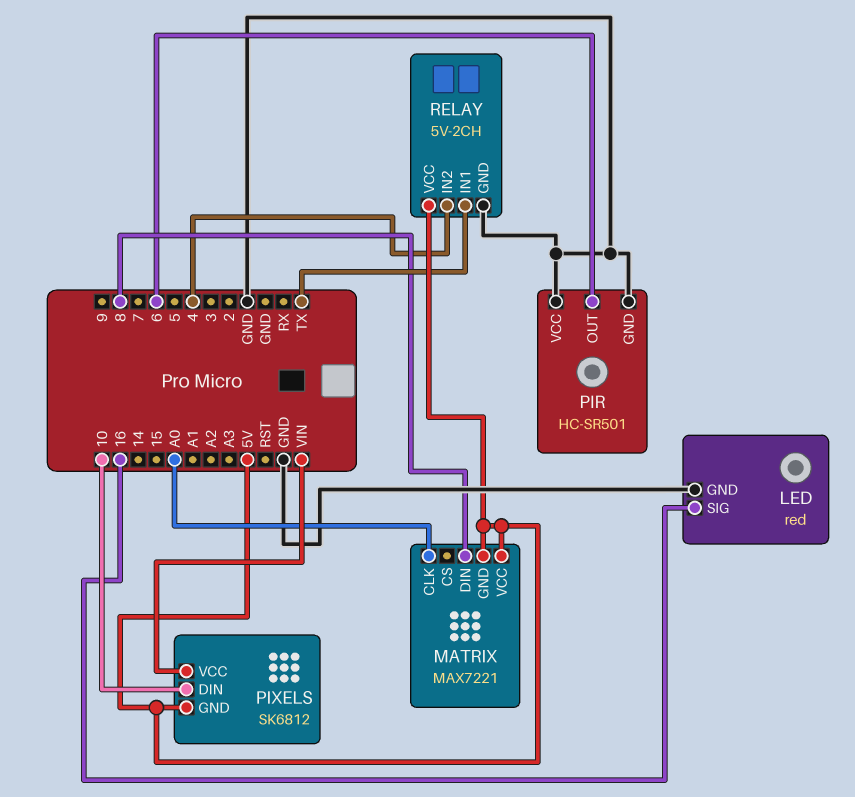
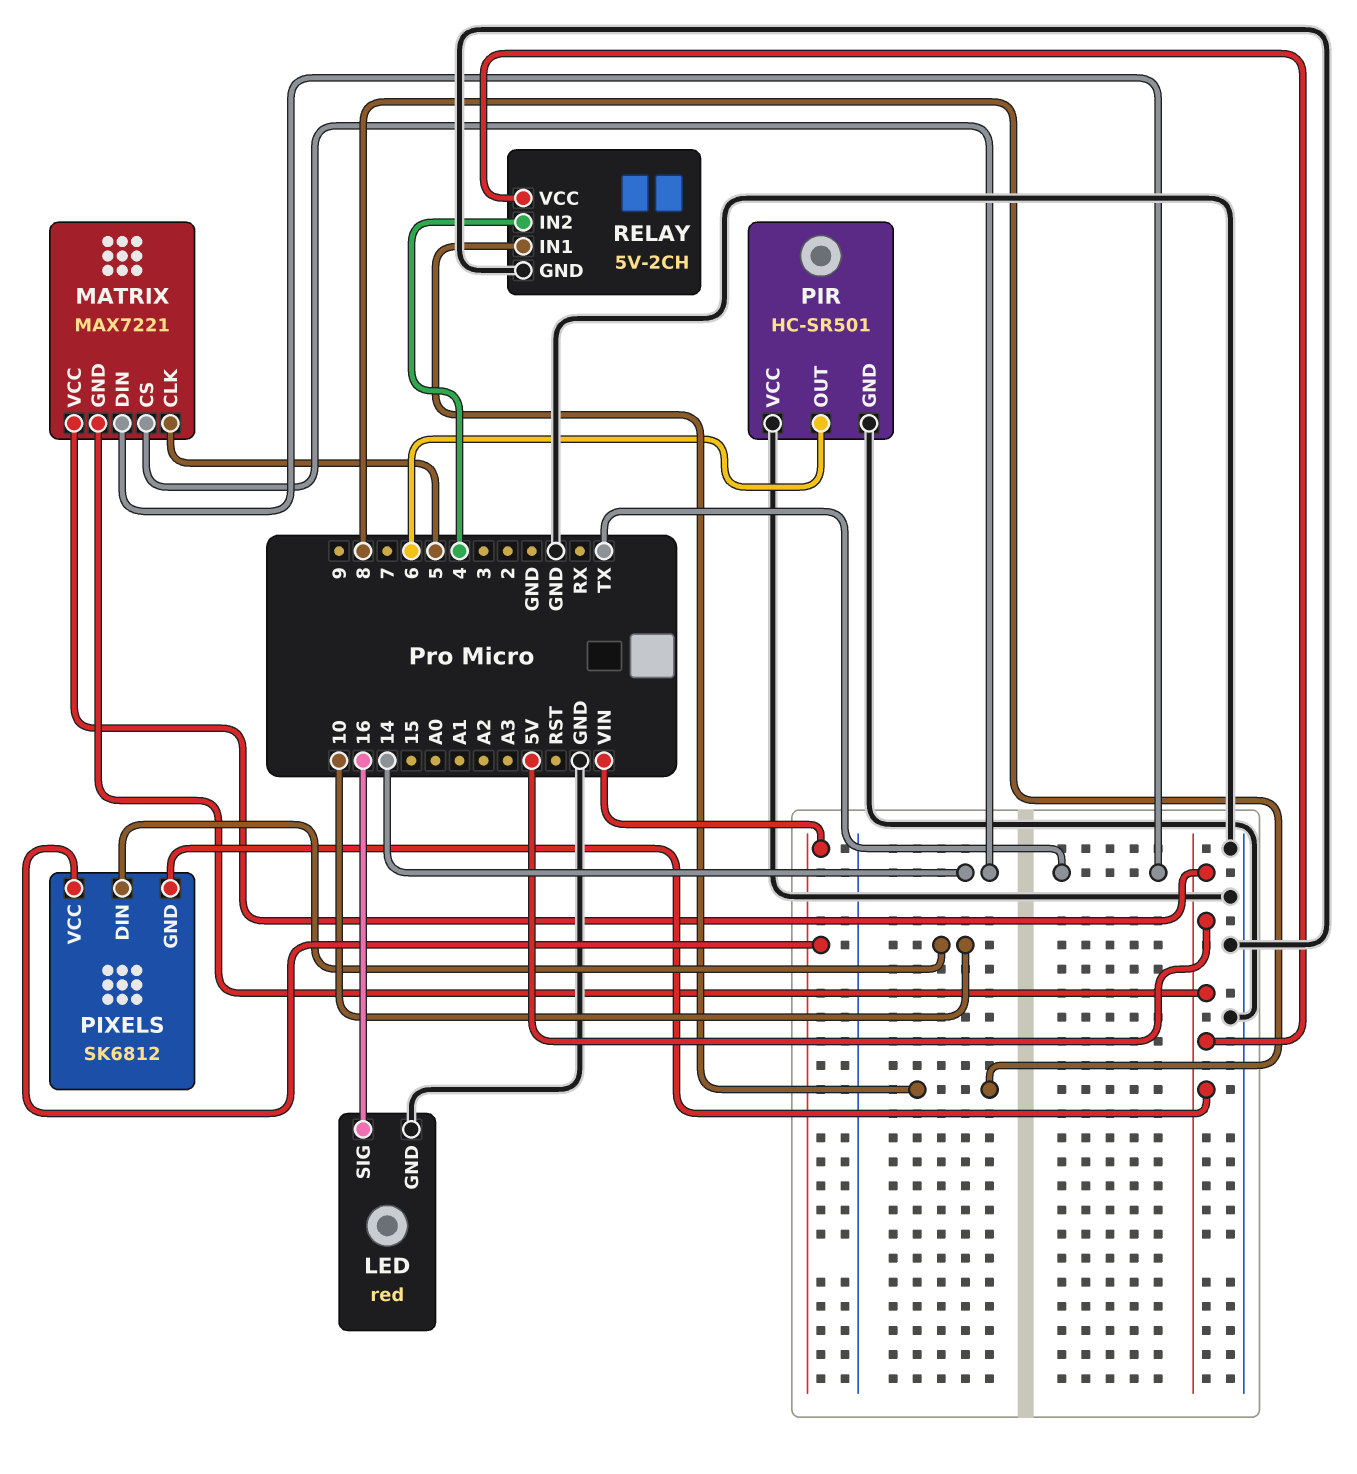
MATRIX pin CLK: A0 -> 5
MATRIX pin CS: none -> 14
MATRIX pin DIN: 8 -> TX
RELAY pin IN1: TX -> 8

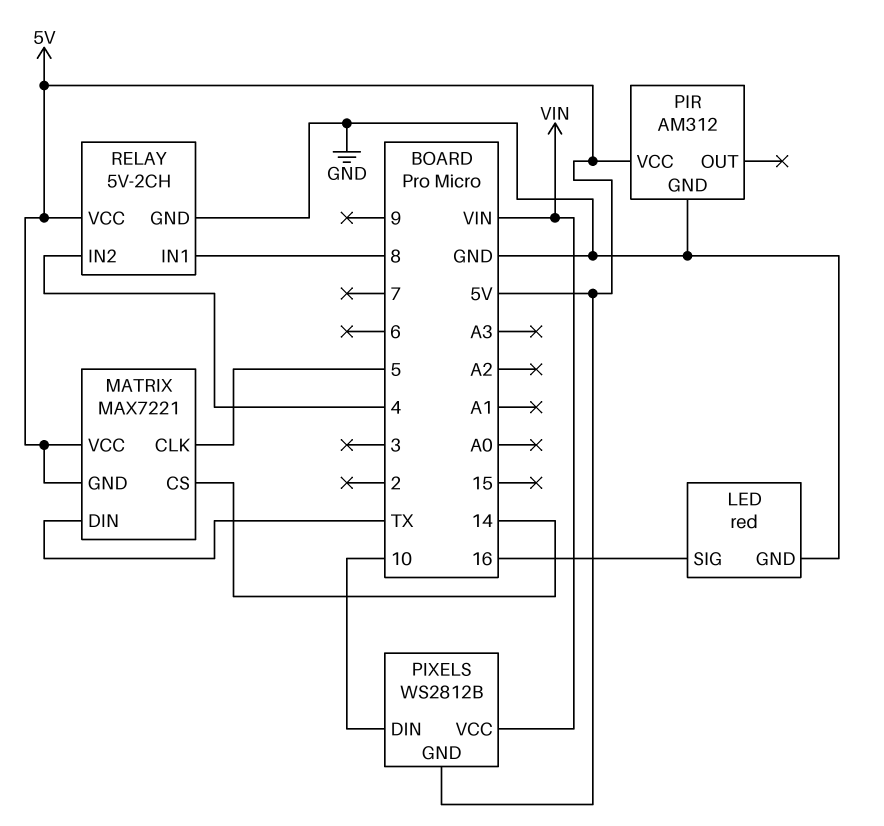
PIR: HC-SR501 -> AM312
PIR pin OUT: 6 -> none
PIR pin VCC: GND -> 5V
PIXELS: SK6812 -> WS2812B

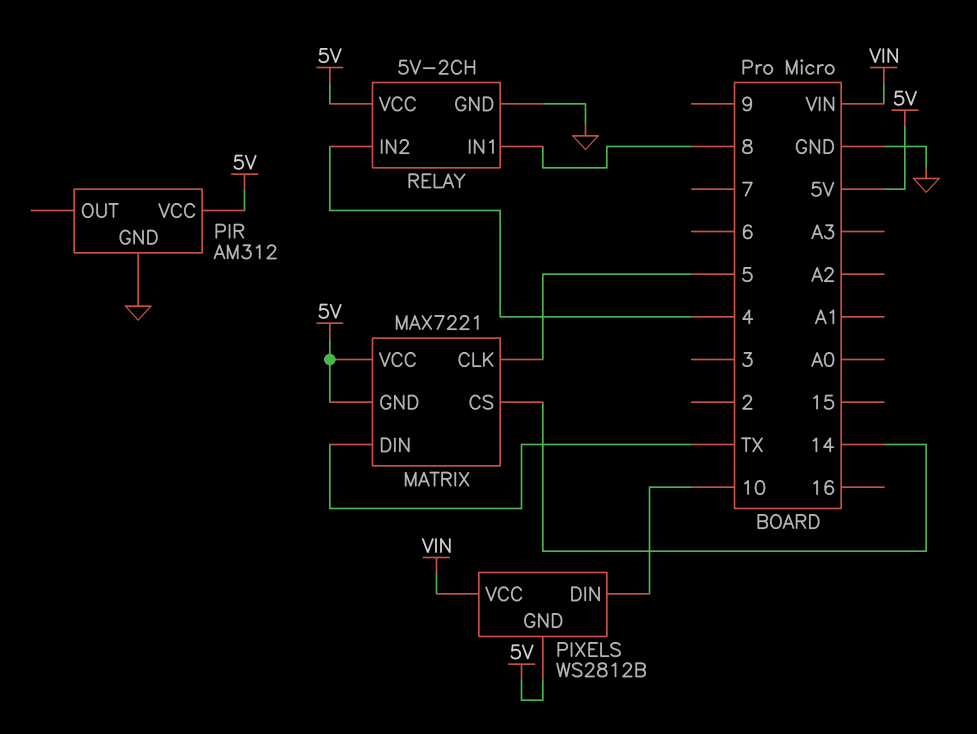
LED: red -> none
LED pin GND: GND -> none
LED pin SIG: 16 -> none

